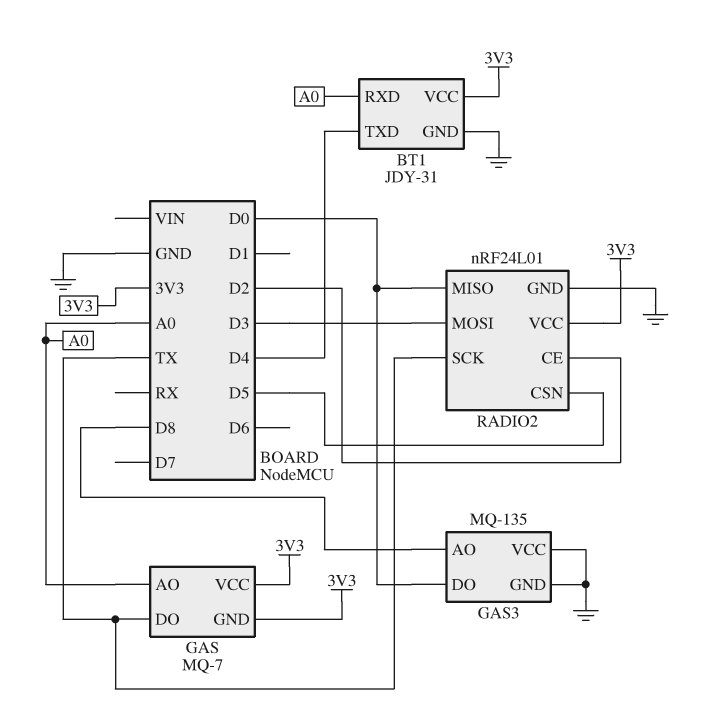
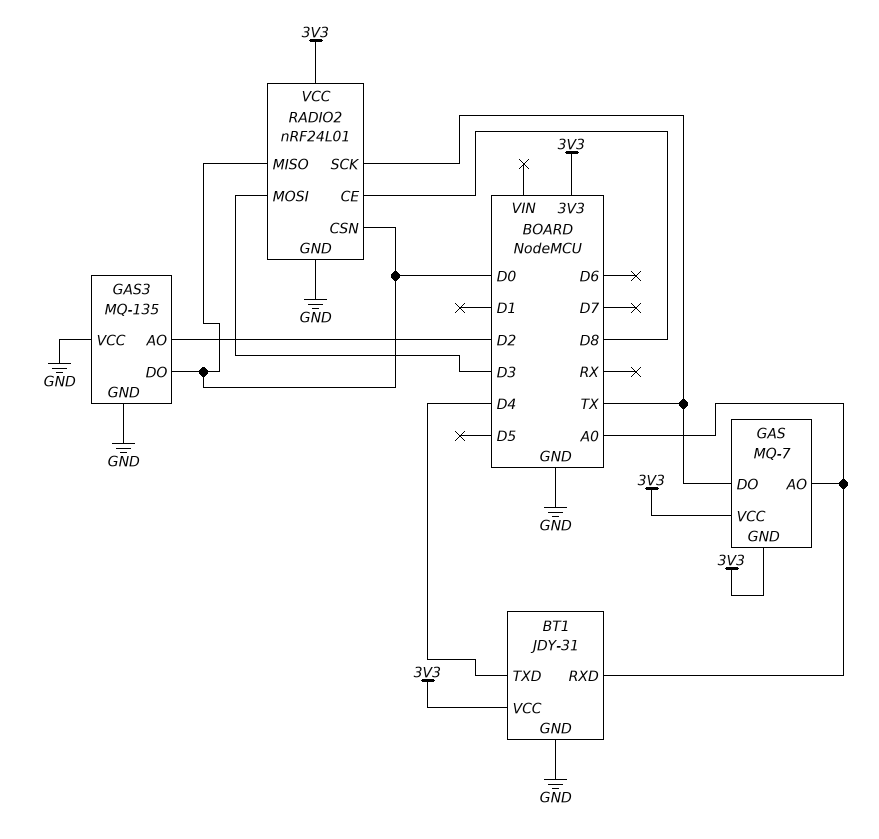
GAS3 pin AO: D8 -> D2
RADIO2 pin CE: D2 -> D8
RADIO2 pin CSN: D5 -> D0

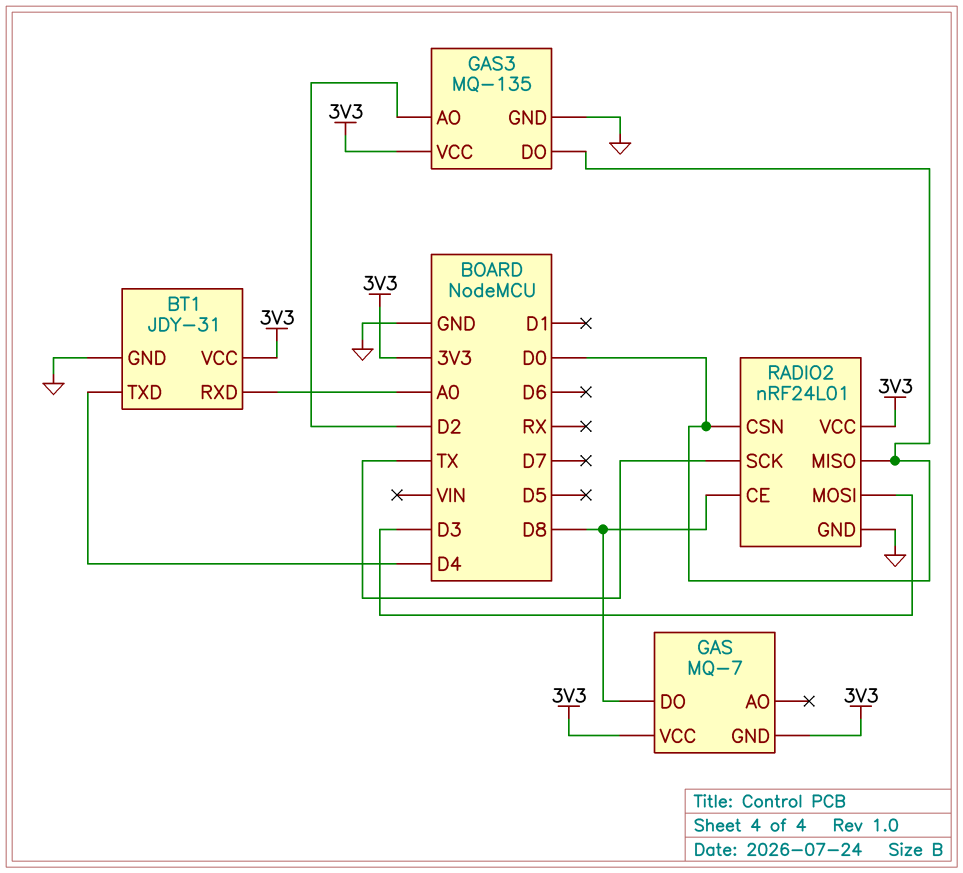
GAS pin AO: A0 -> none
GAS pin DO: TX -> D8
GAS3 pin VCC: GND -> 3V3

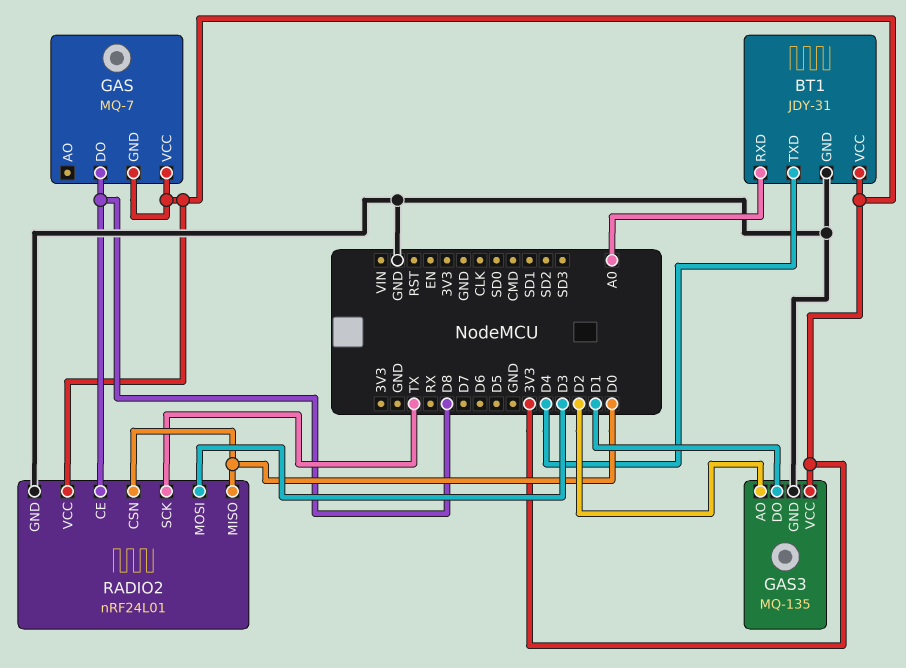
GAS3 pin DO: D0 -> D1

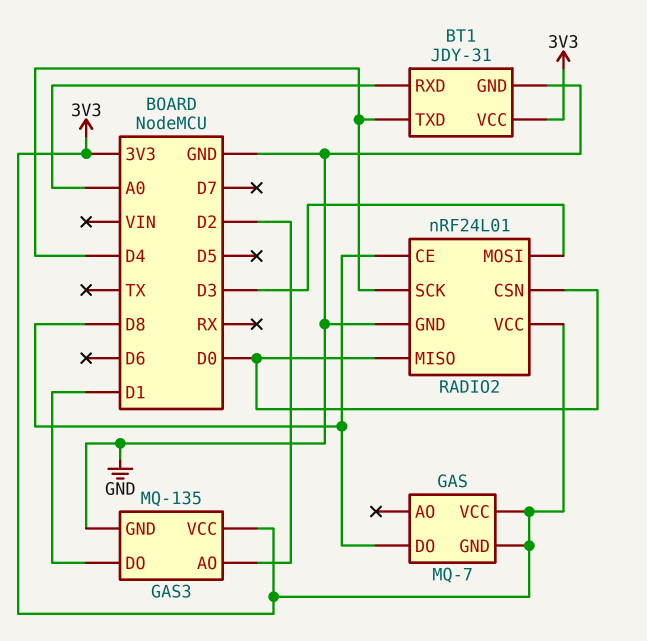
RADIO2 pin SCK: TX -> D4

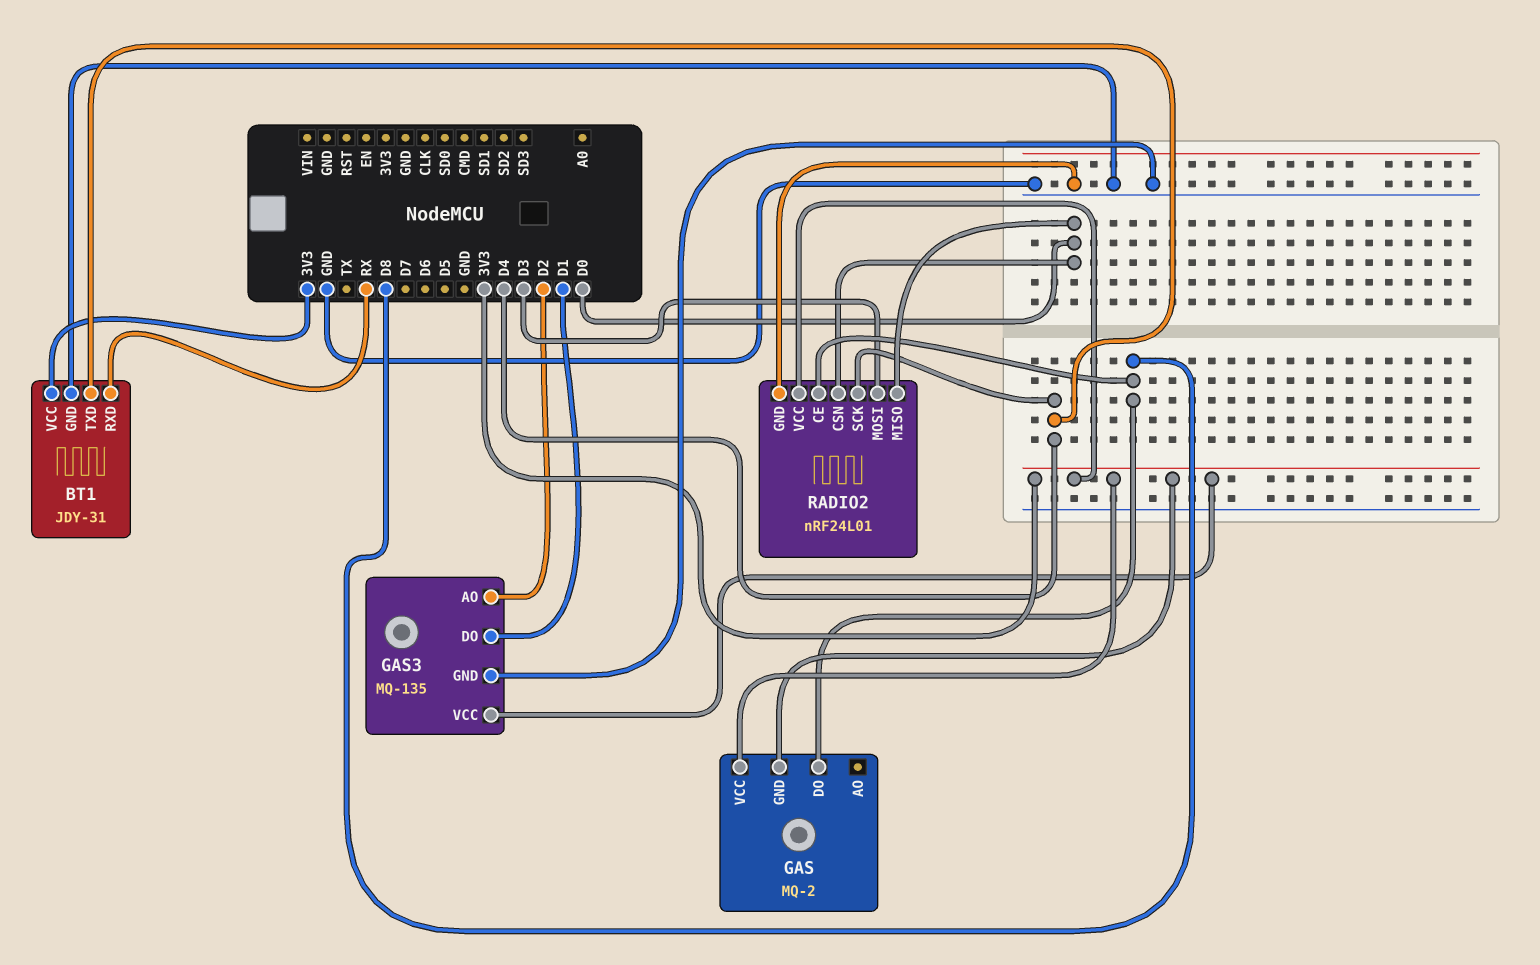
BT1 pin RXD: A0 -> RX
GAS: MQ-7 -> MQ-2

